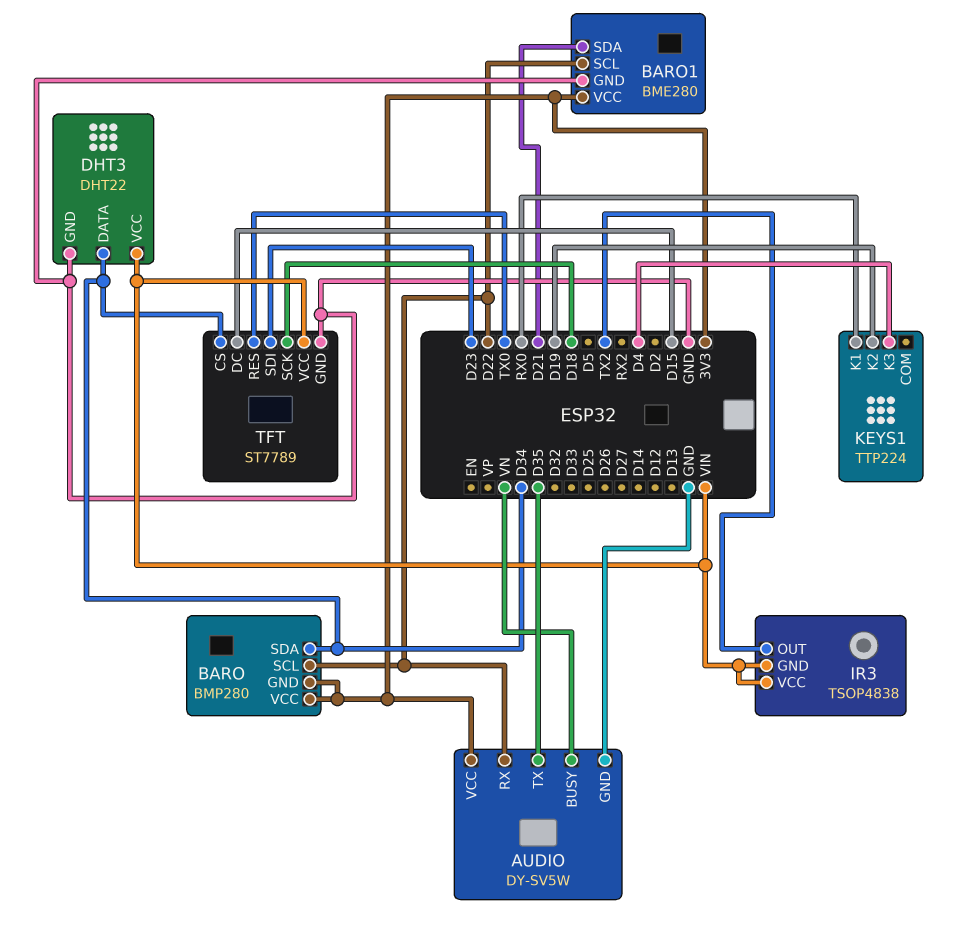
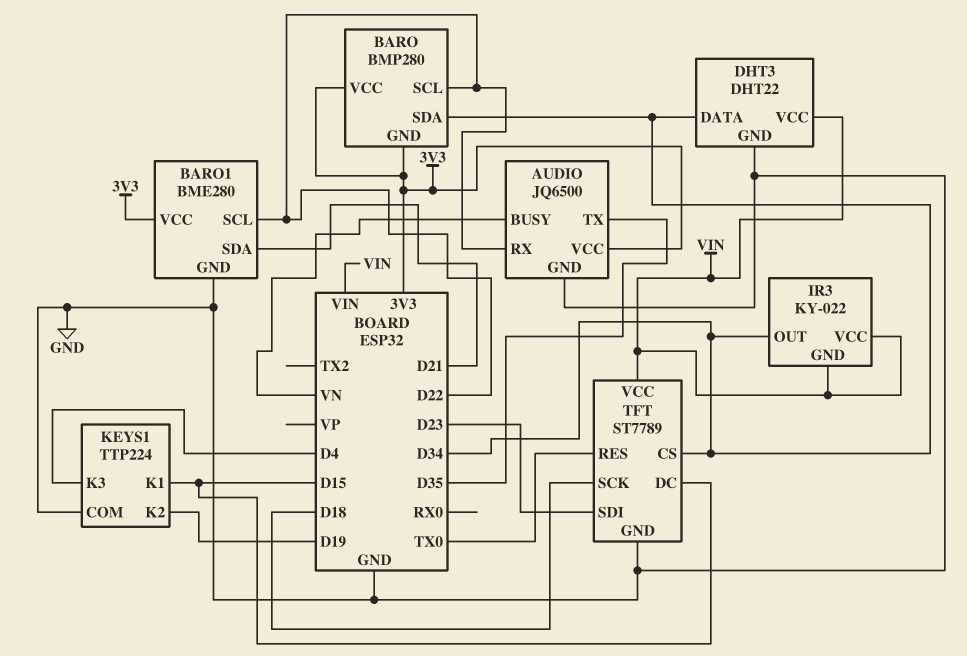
AUDIO: DY-SV5W -> JQ6500
IR3: TSOP4838 -> KY-022
IR3 pin OUT: TX2 -> D34
KEYS1 pin COM: none -> GND
KEYS1 pin K1: RX0 -> D15

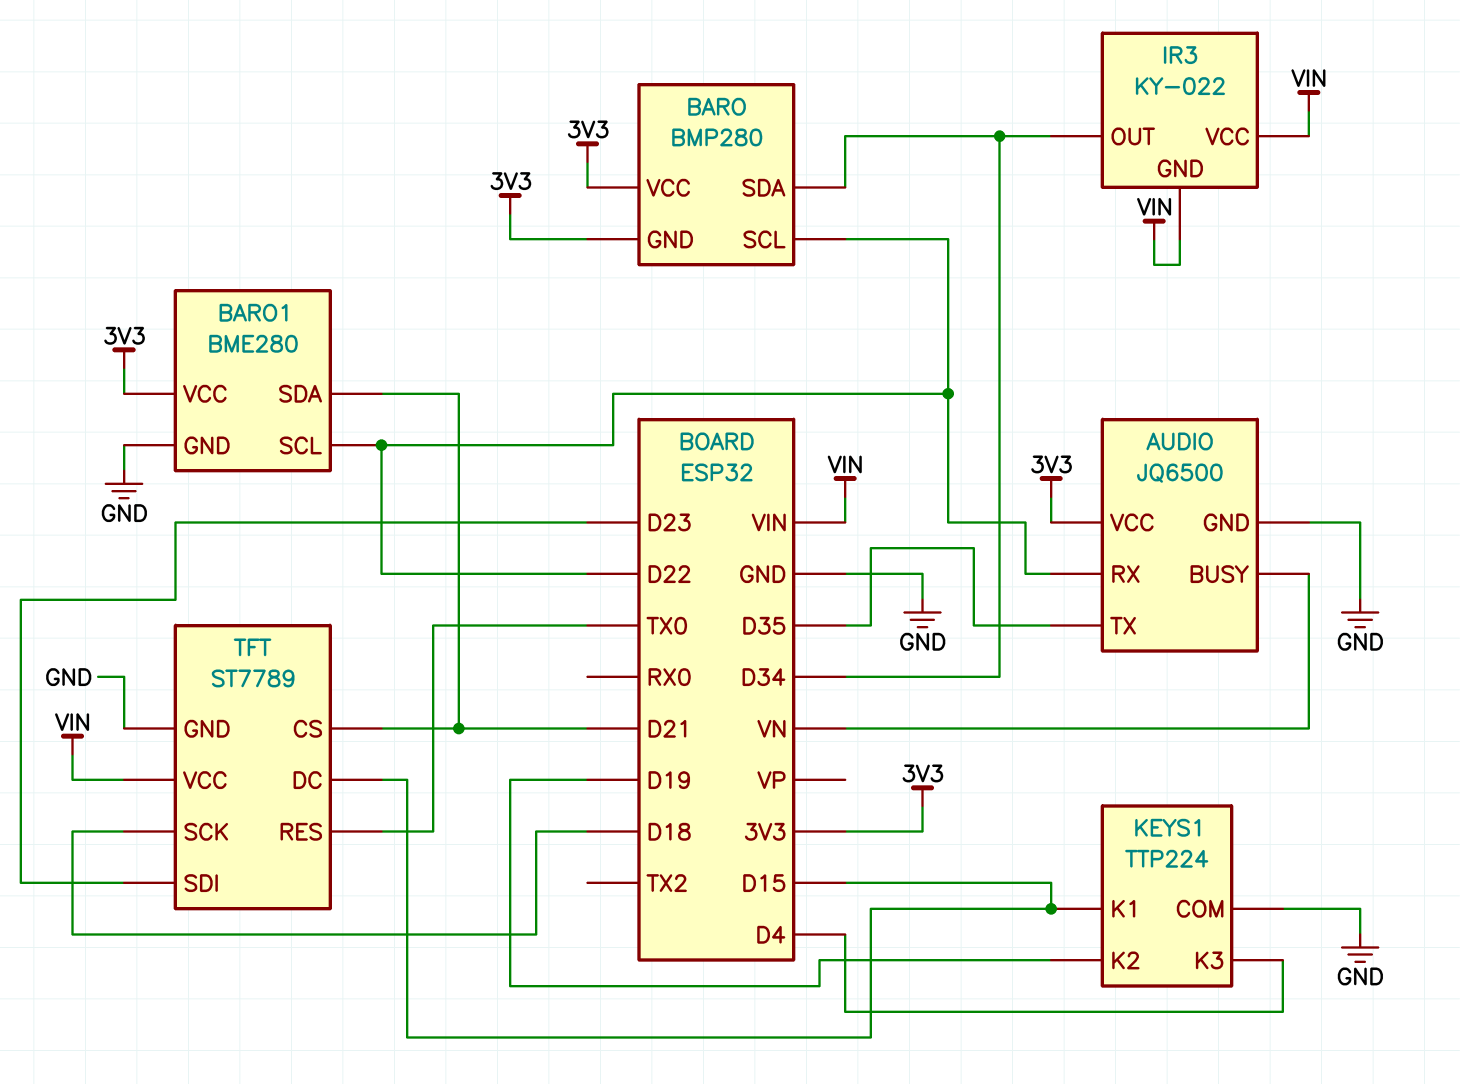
DHT3: DHT22 -> none
DHT3 pin DATA: D34 -> none
DHT3 pin GND: GND -> none
DHT3 pin VCC: VIN -> none
TFT pin CS: D34 -> D21

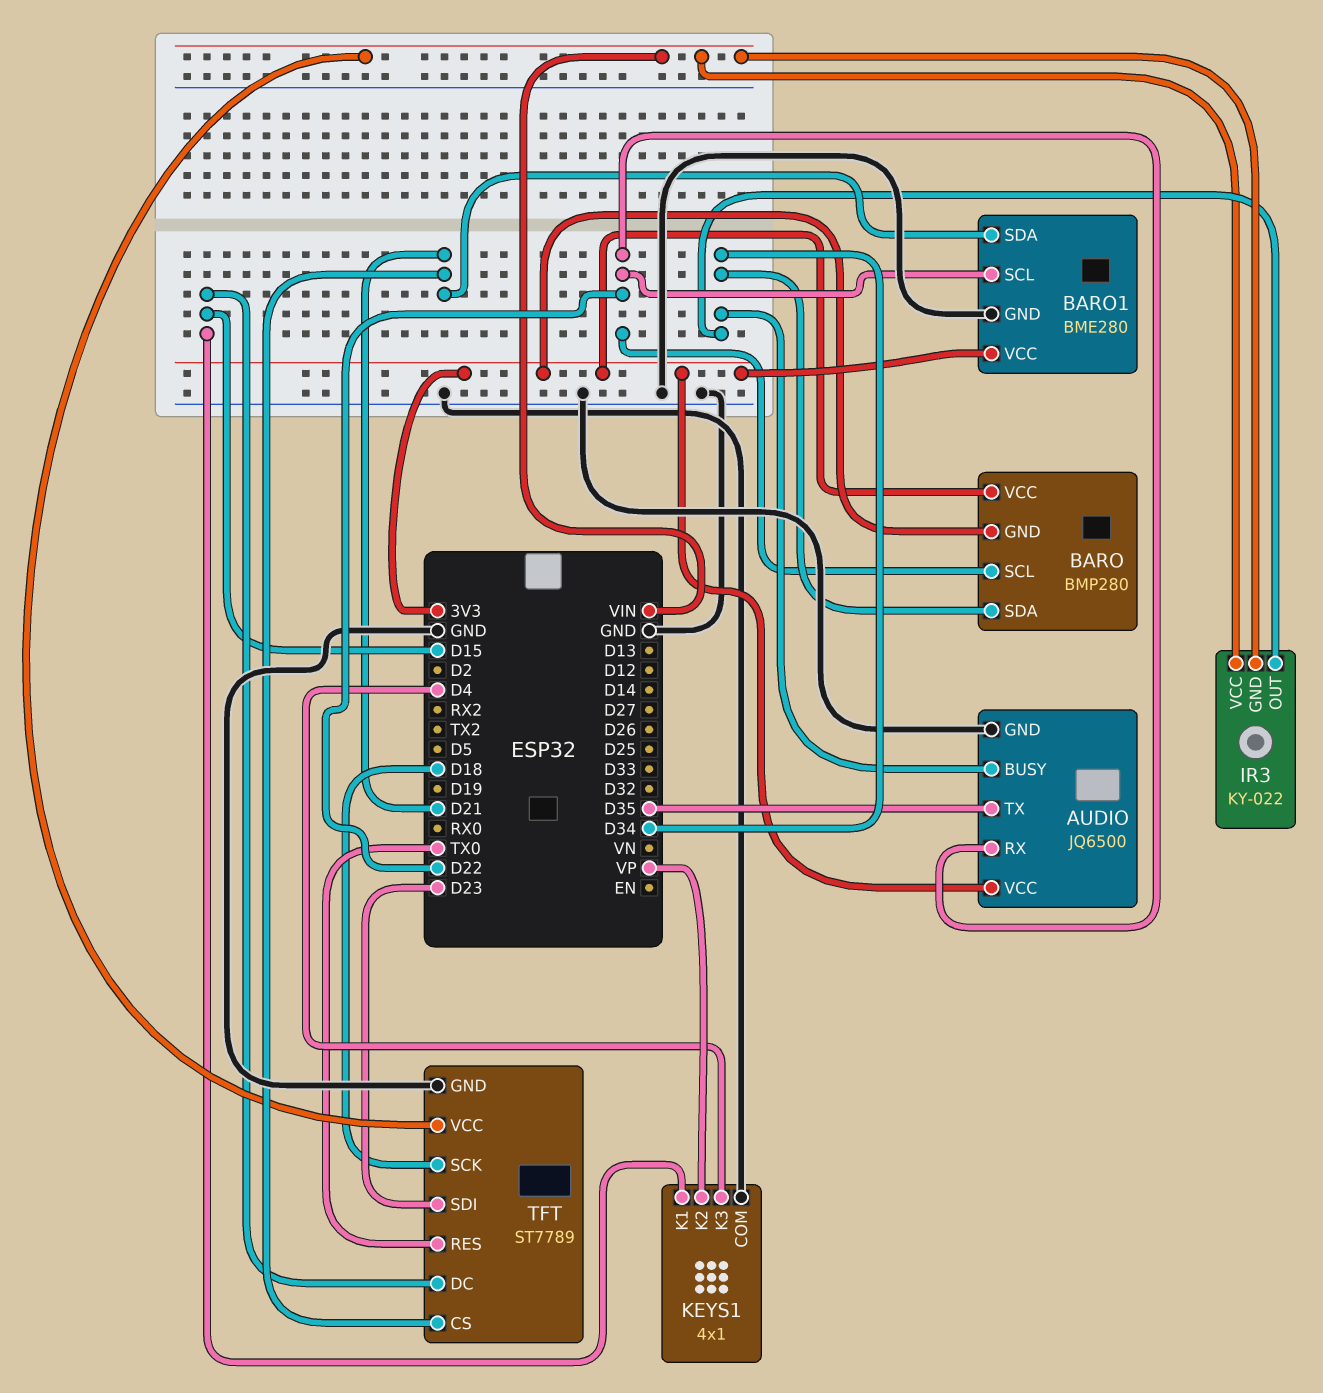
AUDIO pin BUSY: VN -> D34
KEYS1: TTP224 -> 4x1
KEYS1 pin K2: D19 -> VP

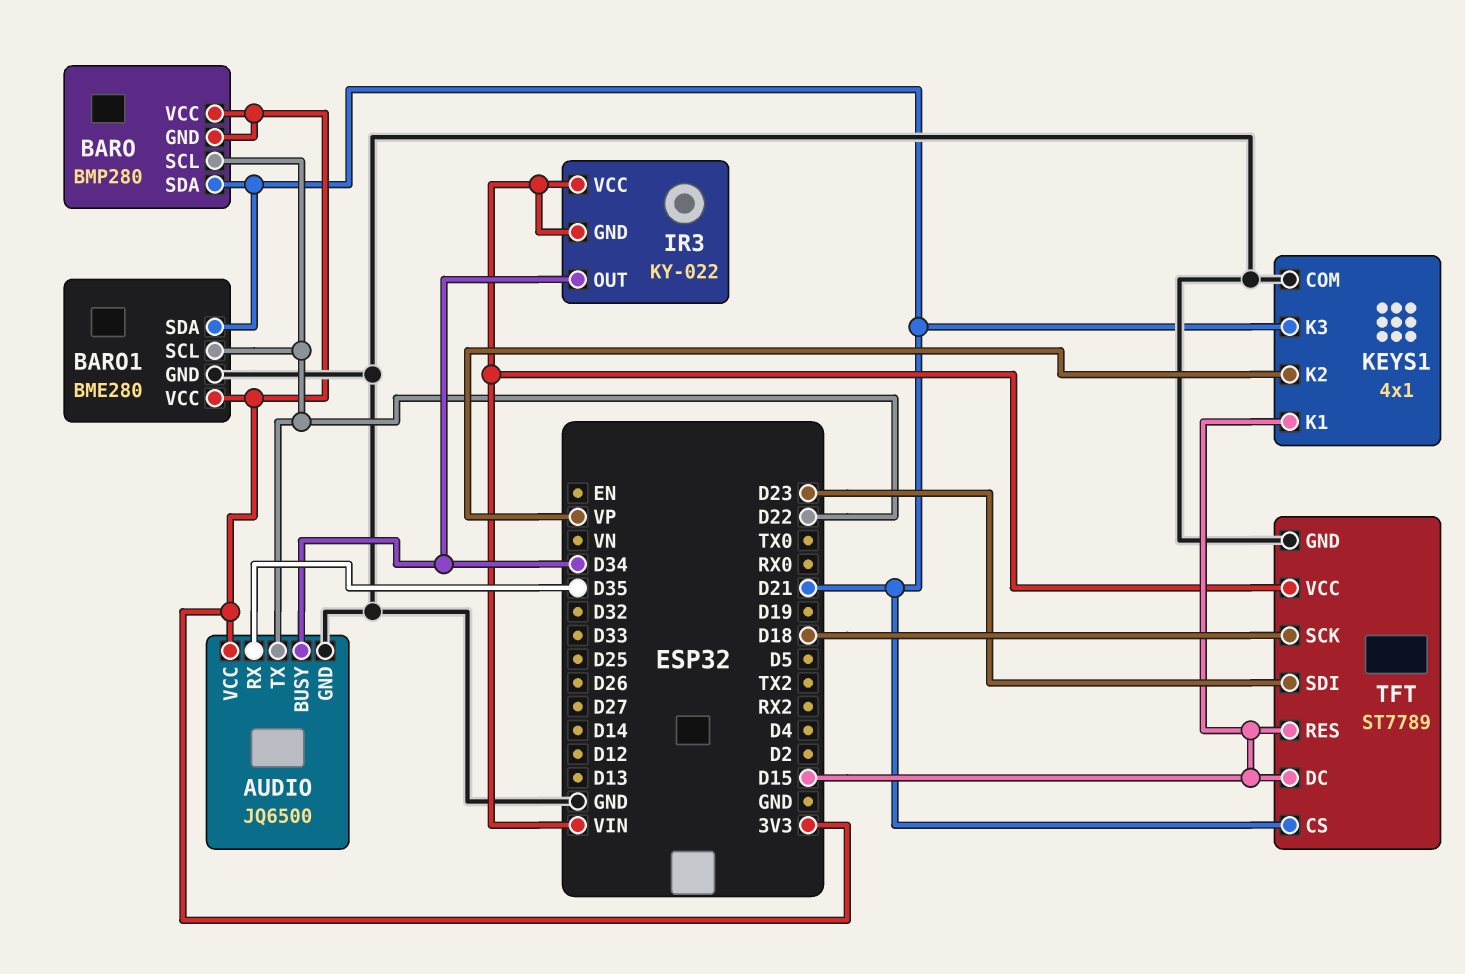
AUDIO pin RX: D22 -> D35
AUDIO pin TX: D35 -> D22
BARO pin SDA: D34 -> D21
KEYS1 pin K3: D4 -> D21
TFT pin RES: TX0 -> D15

